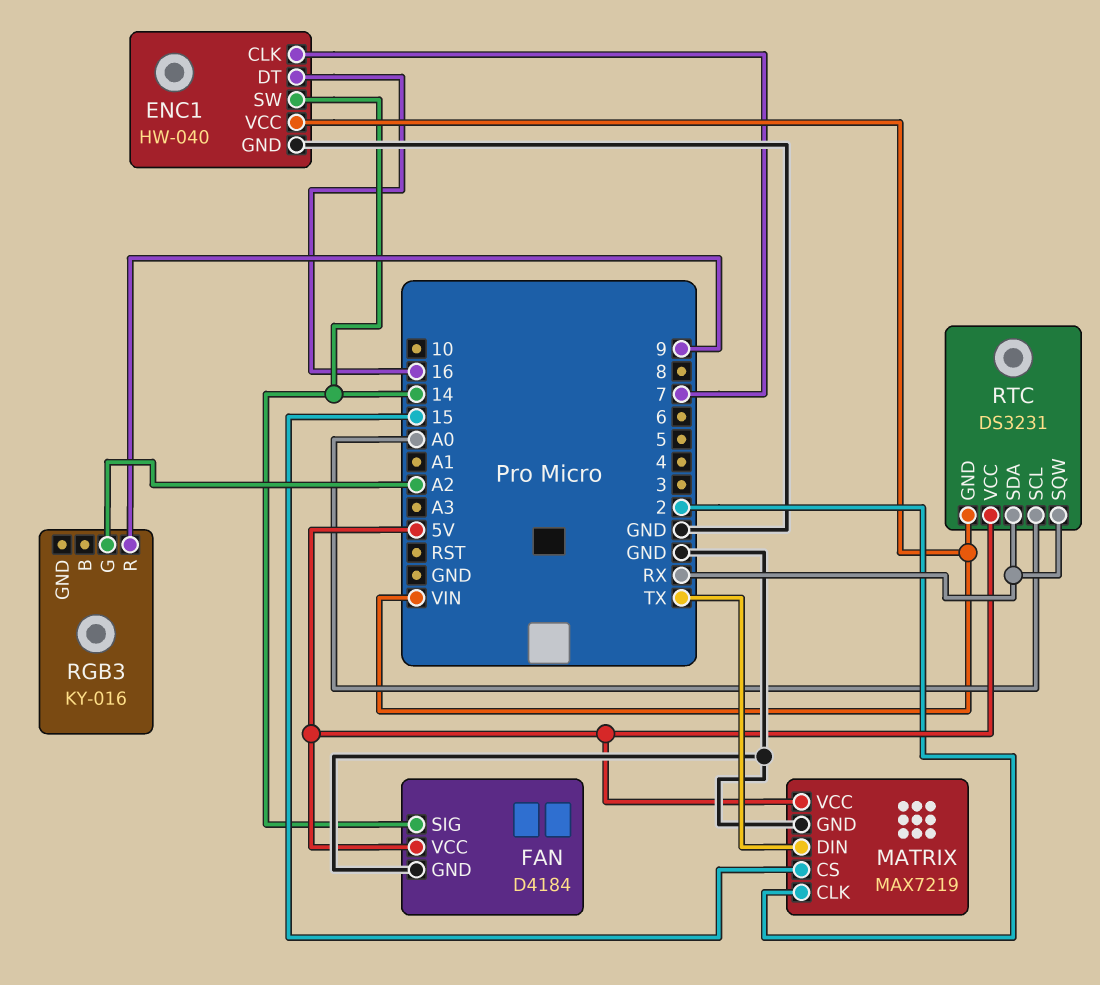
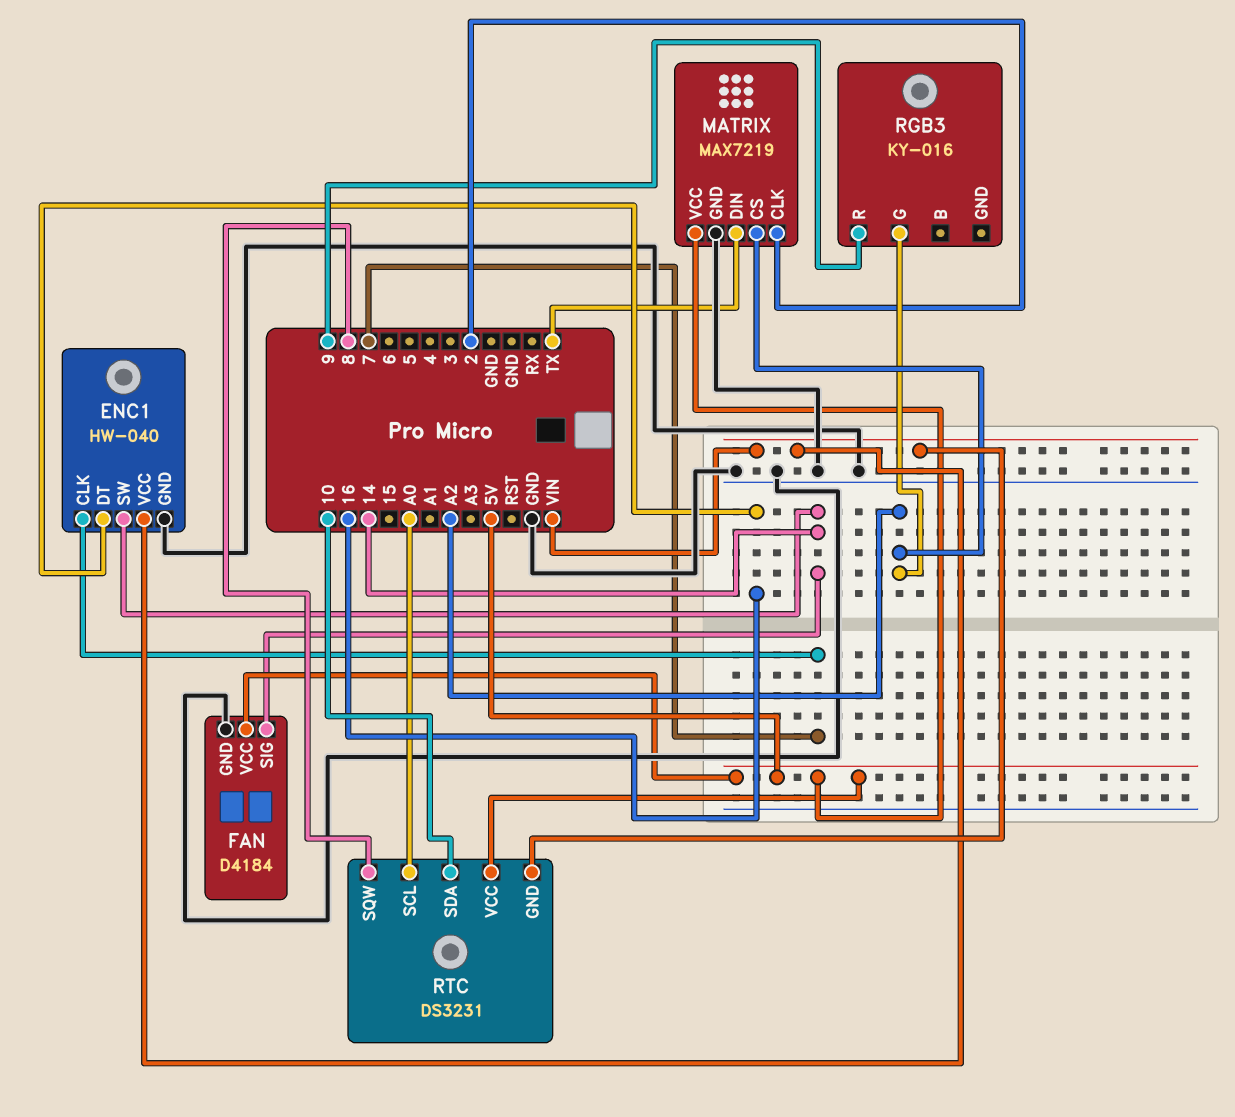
MATRIX pin CS: 15 -> A2
RTC pin SDA: RX -> 10
RTC pin SQW: RX -> 8

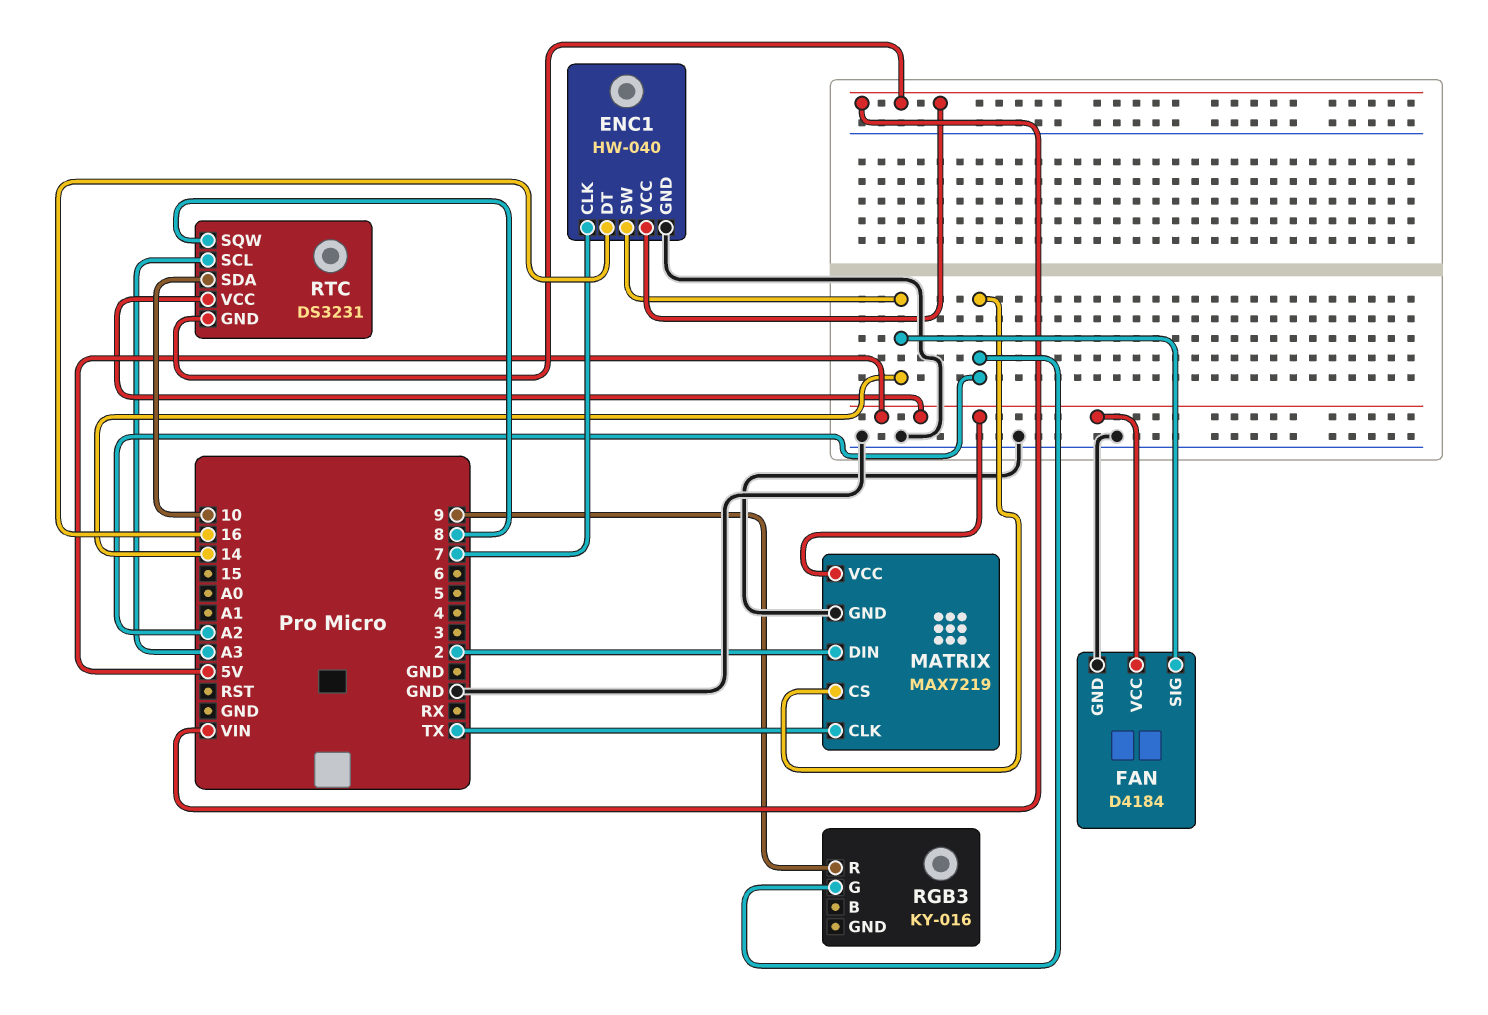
MATRIX pin CLK: 2 -> TX
MATRIX pin DIN: TX -> 2
RTC pin SCL: A0 -> A3

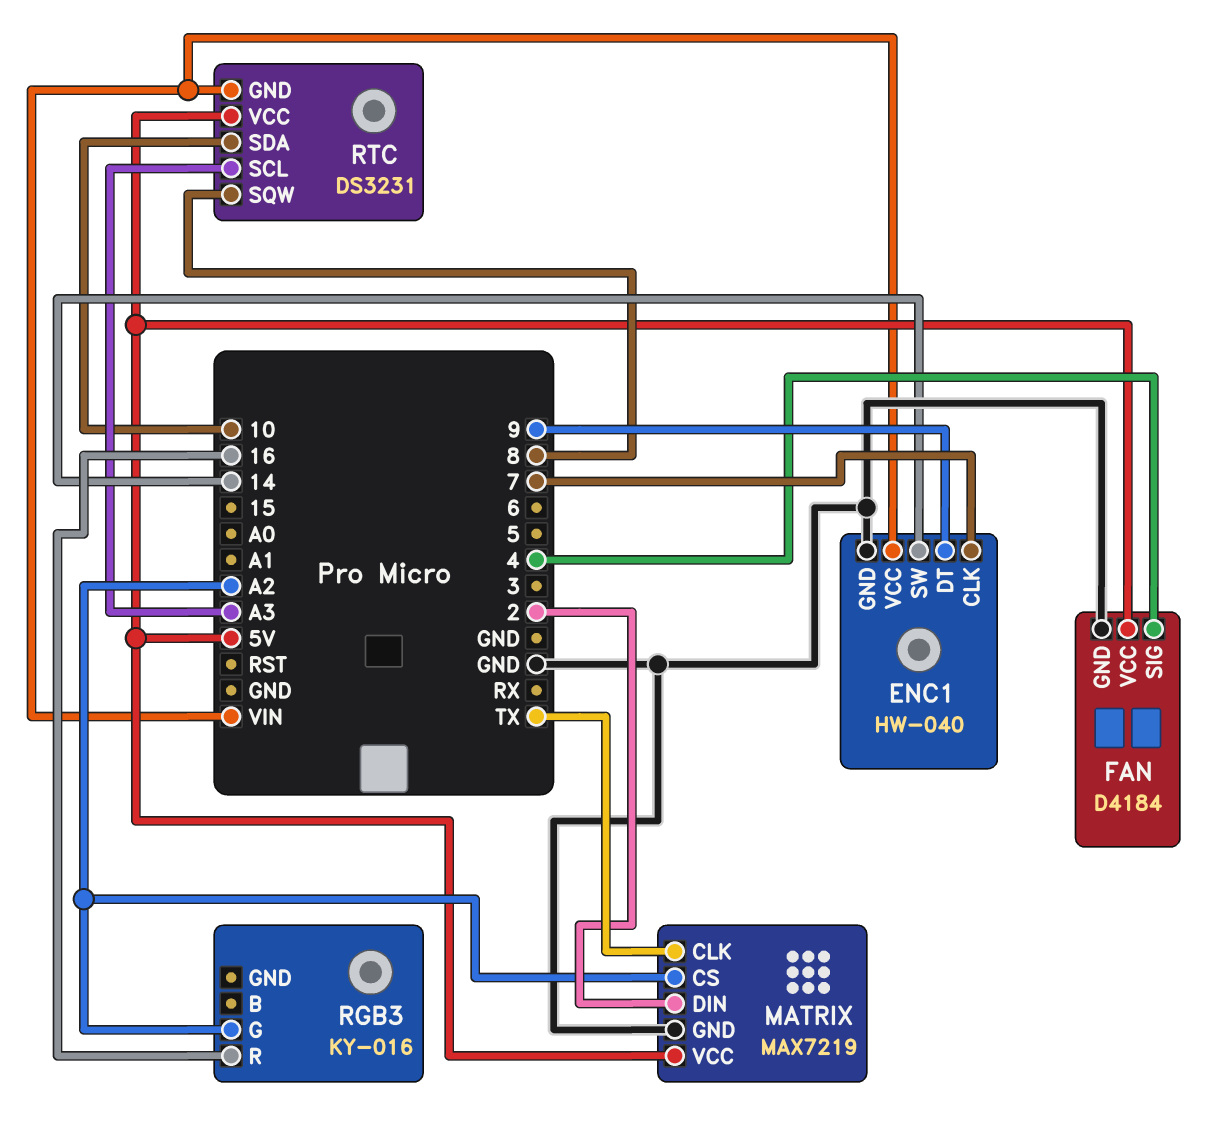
ENC1 pin DT: 16 -> 9
FAN pin SIG: 14 -> 4
RGB3 pin R: 9 -> 16

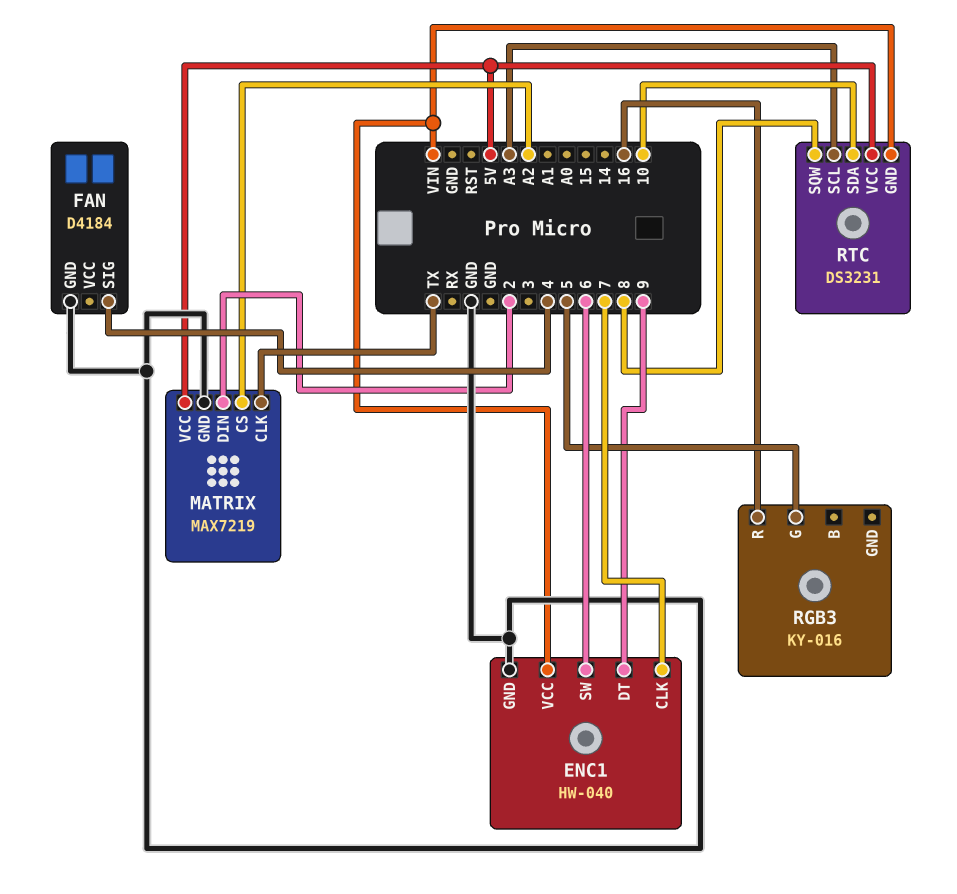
ENC1 pin SW: 14 -> 6
FAN pin VCC: 5V -> none
RGB3 pin G: A2 -> 5

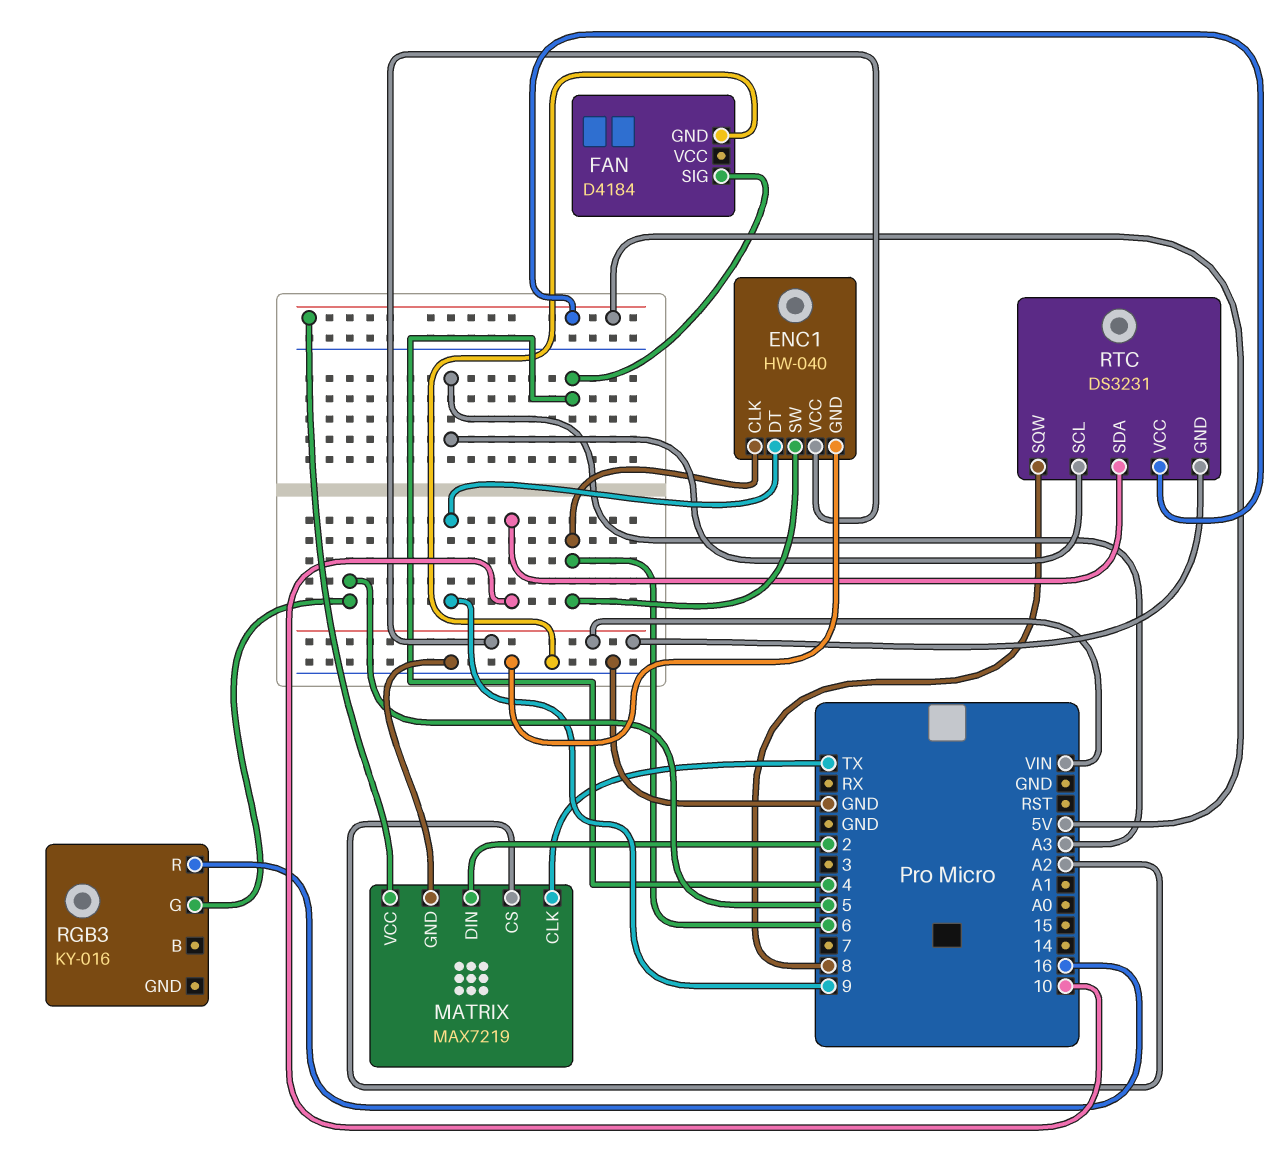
ENC1 pin CLK: 7 -> 6

